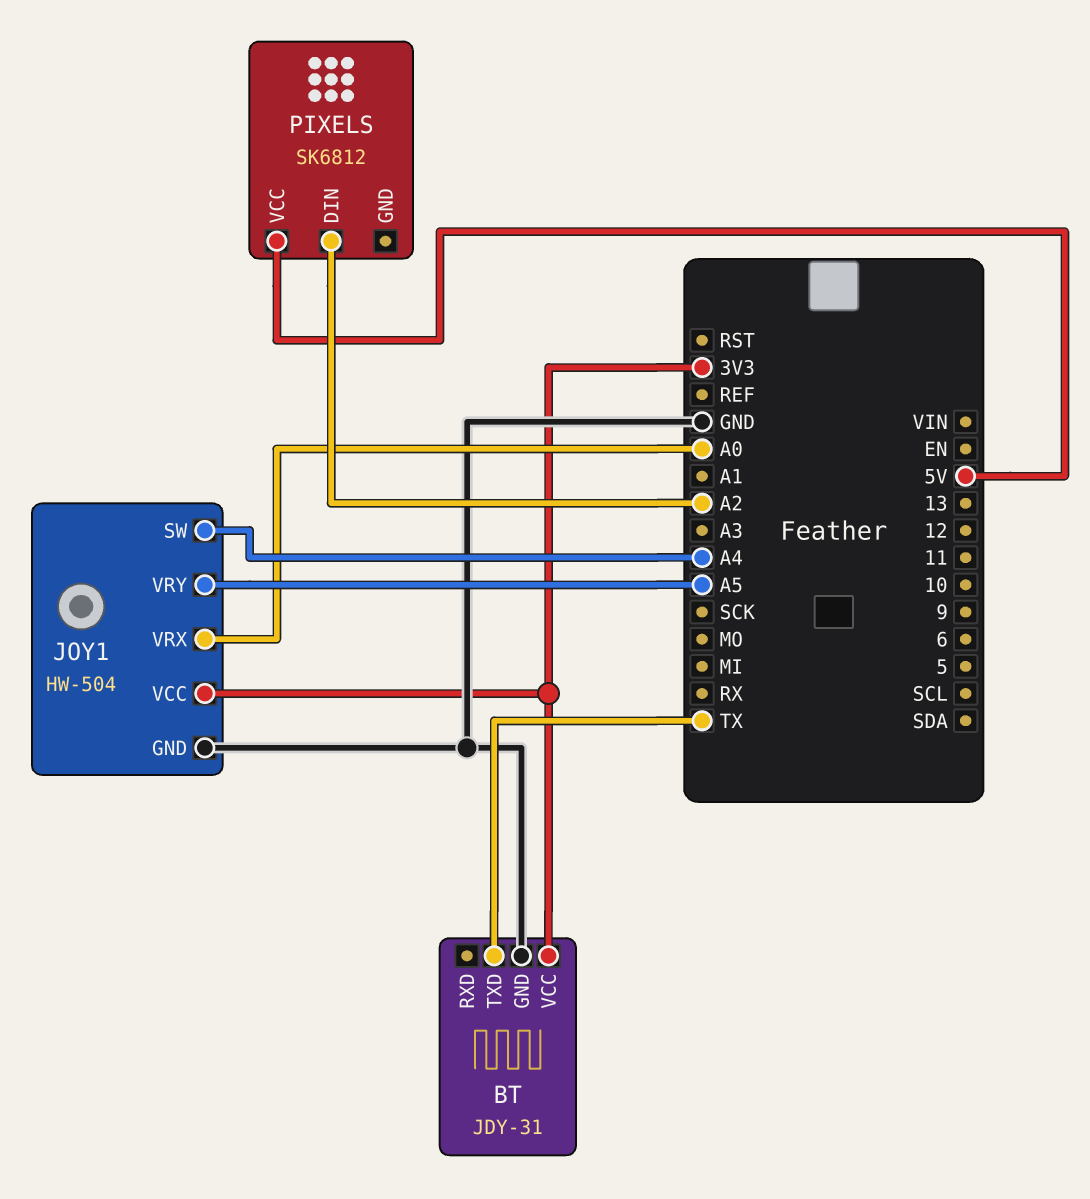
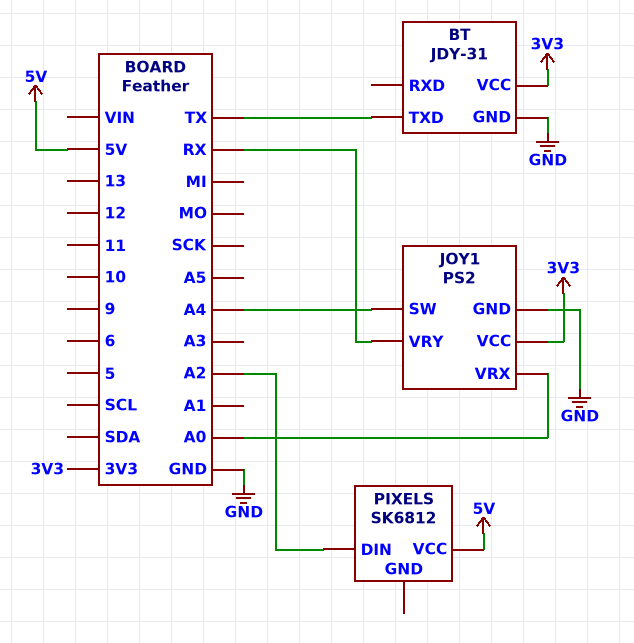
JOY1: HW-504 -> PS2
JOY1 pin VRY: A5 -> RX

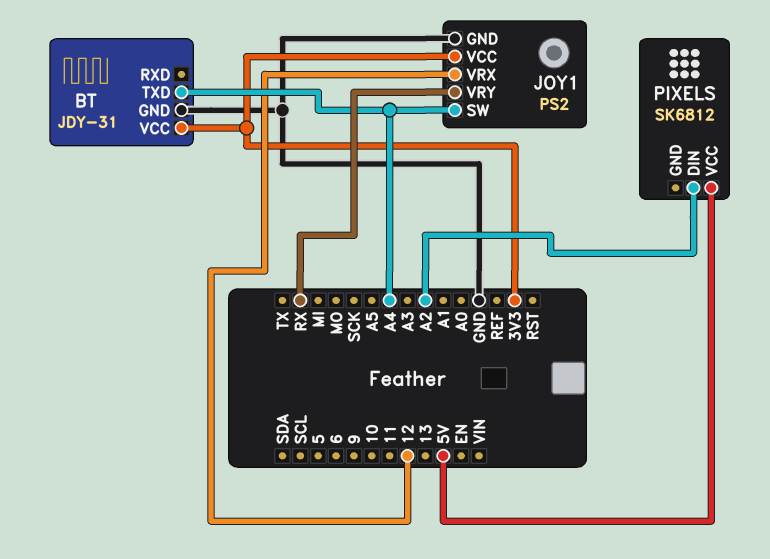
BT pin TXD: TX -> A4
JOY1 pin VRX: A0 -> 12

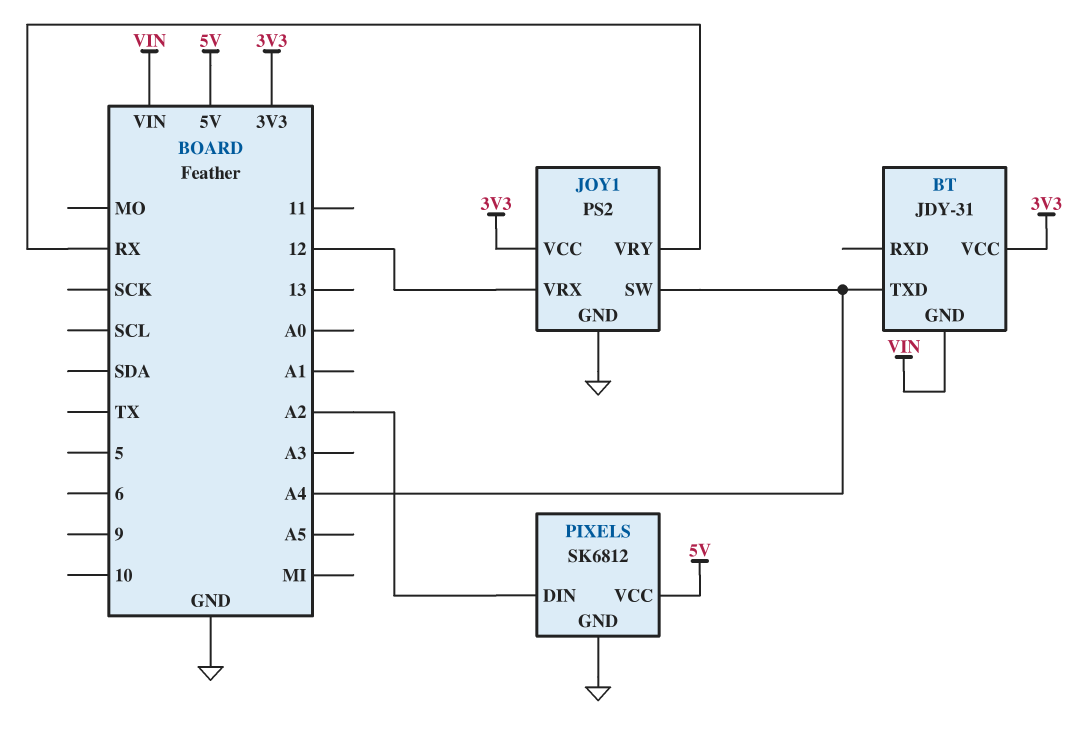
BT pin GND: GND -> VIN
PIXELS pin GND: none -> GND

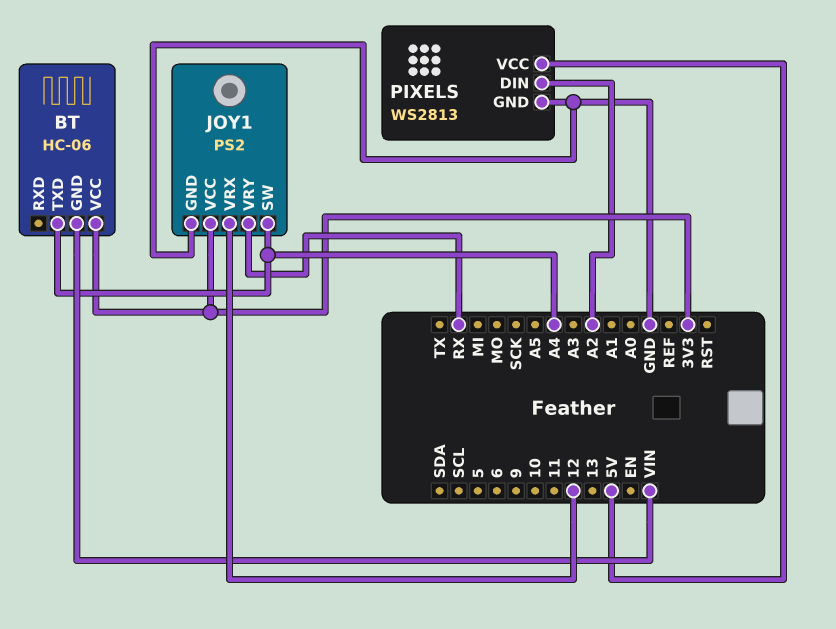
BT: JDY-31 -> HC-06
PIXELS: SK6812 -> WS2813

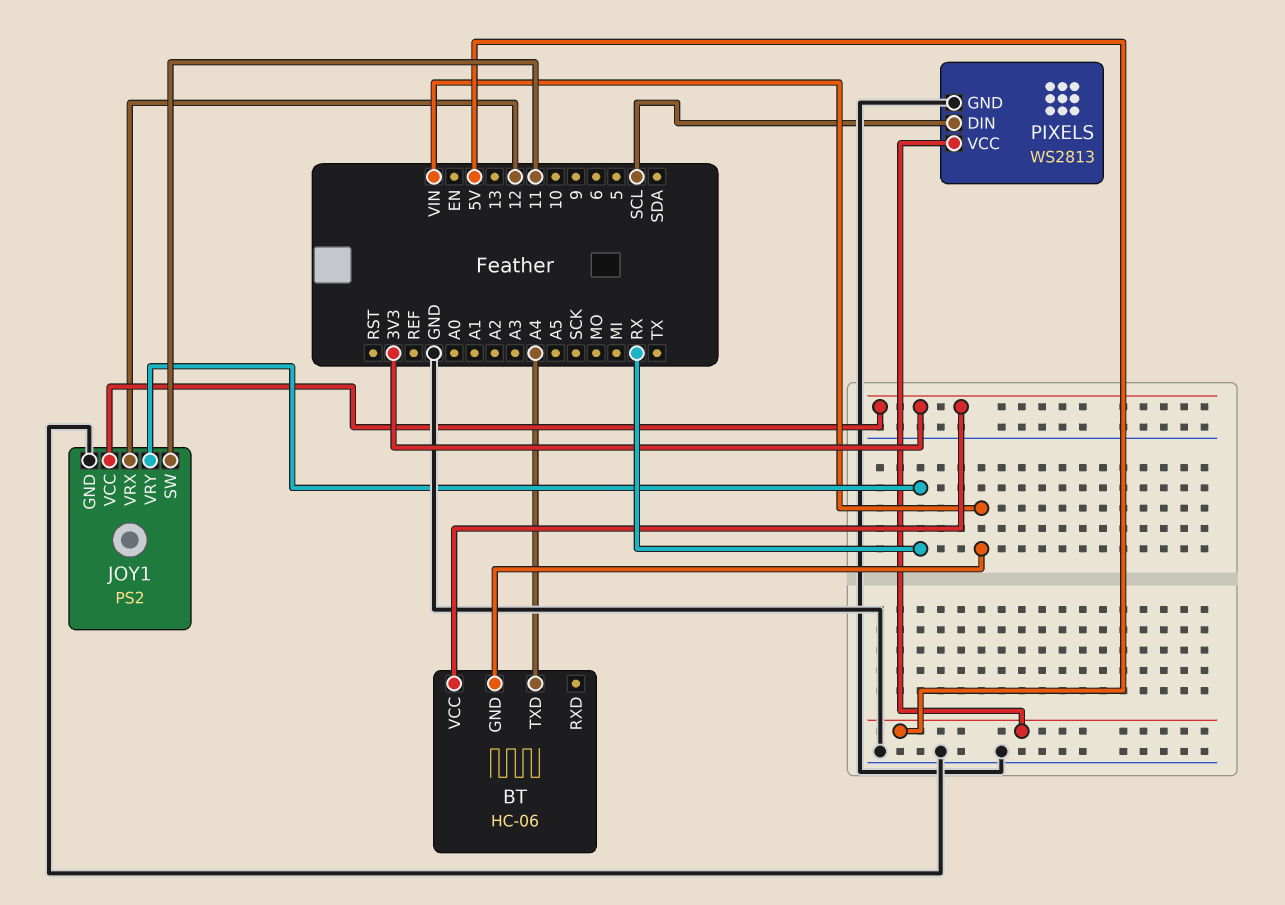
JOY1 pin SW: A4 -> 11
PIXELS pin DIN: A2 -> SCL

